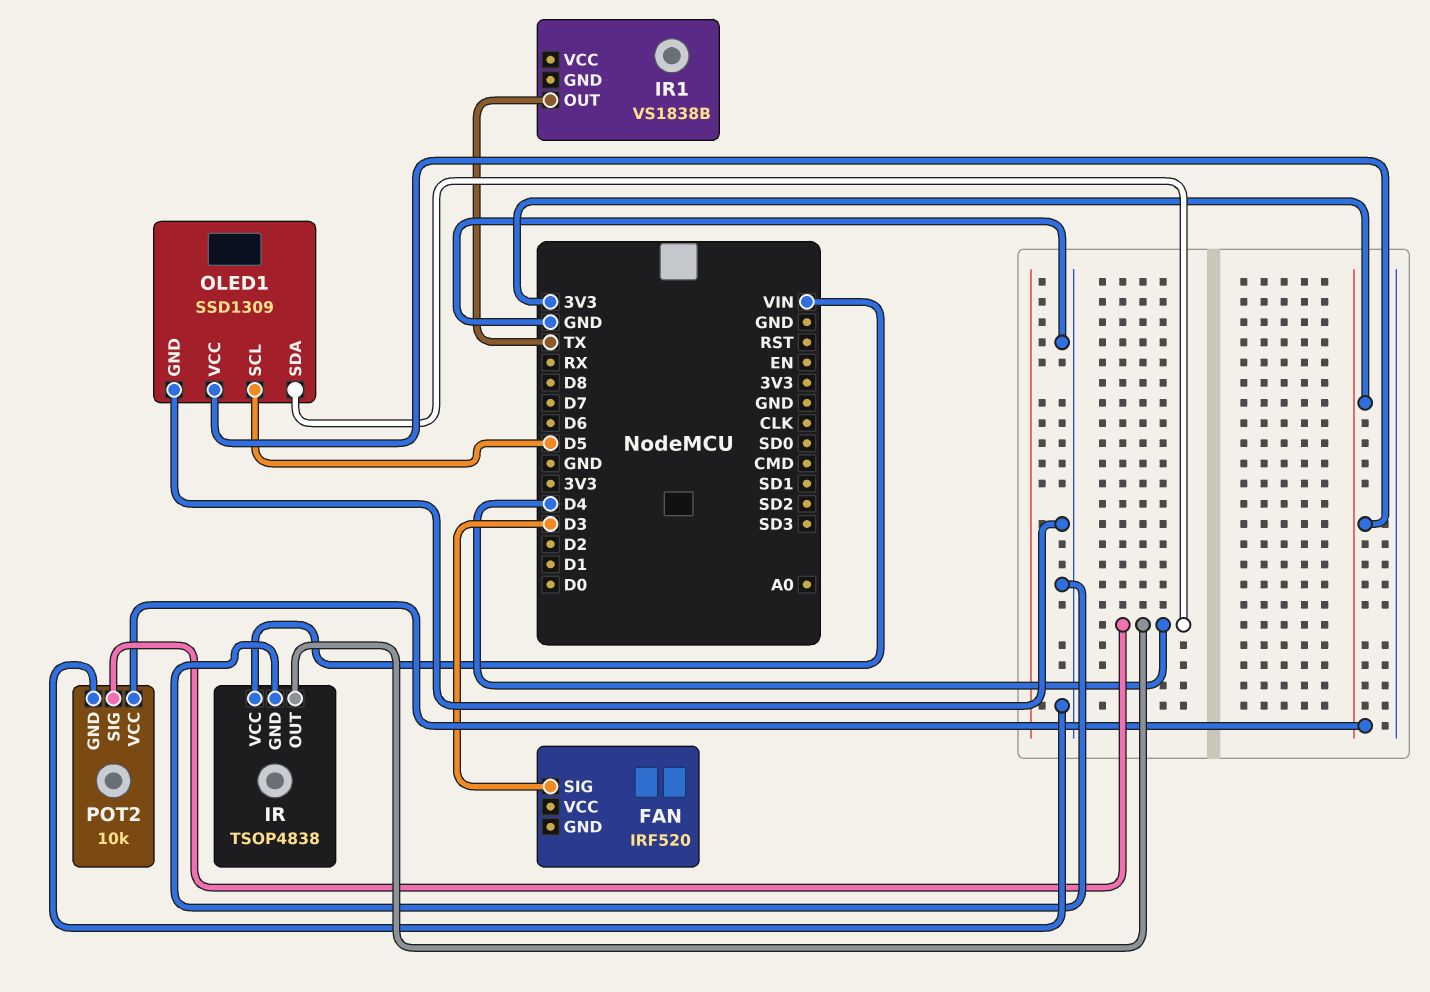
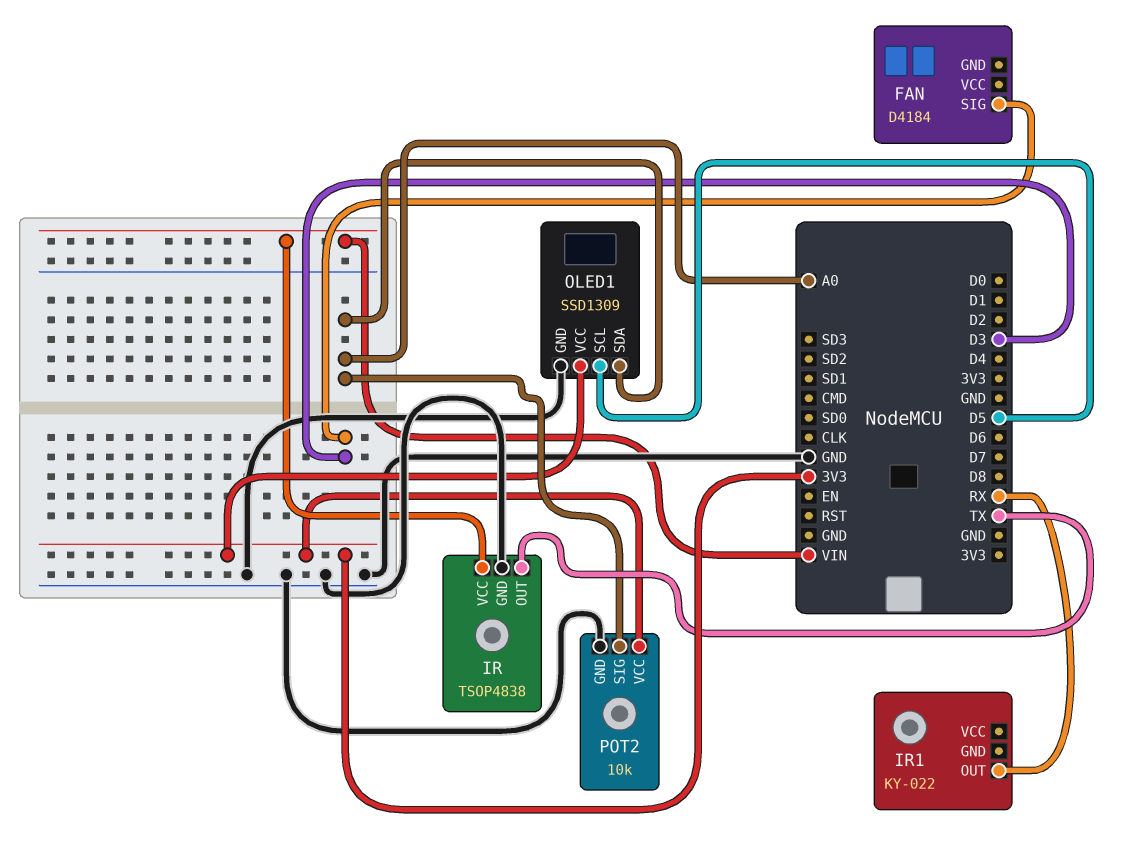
FAN: IRF520 -> D4184
IR pin OUT: D4 -> TX
IR1: VS1838B -> KY-022
IR1 pin OUT: TX -> RX
OLED1 pin SDA: D4 -> A0
POT2 pin SIG: D4 -> A0

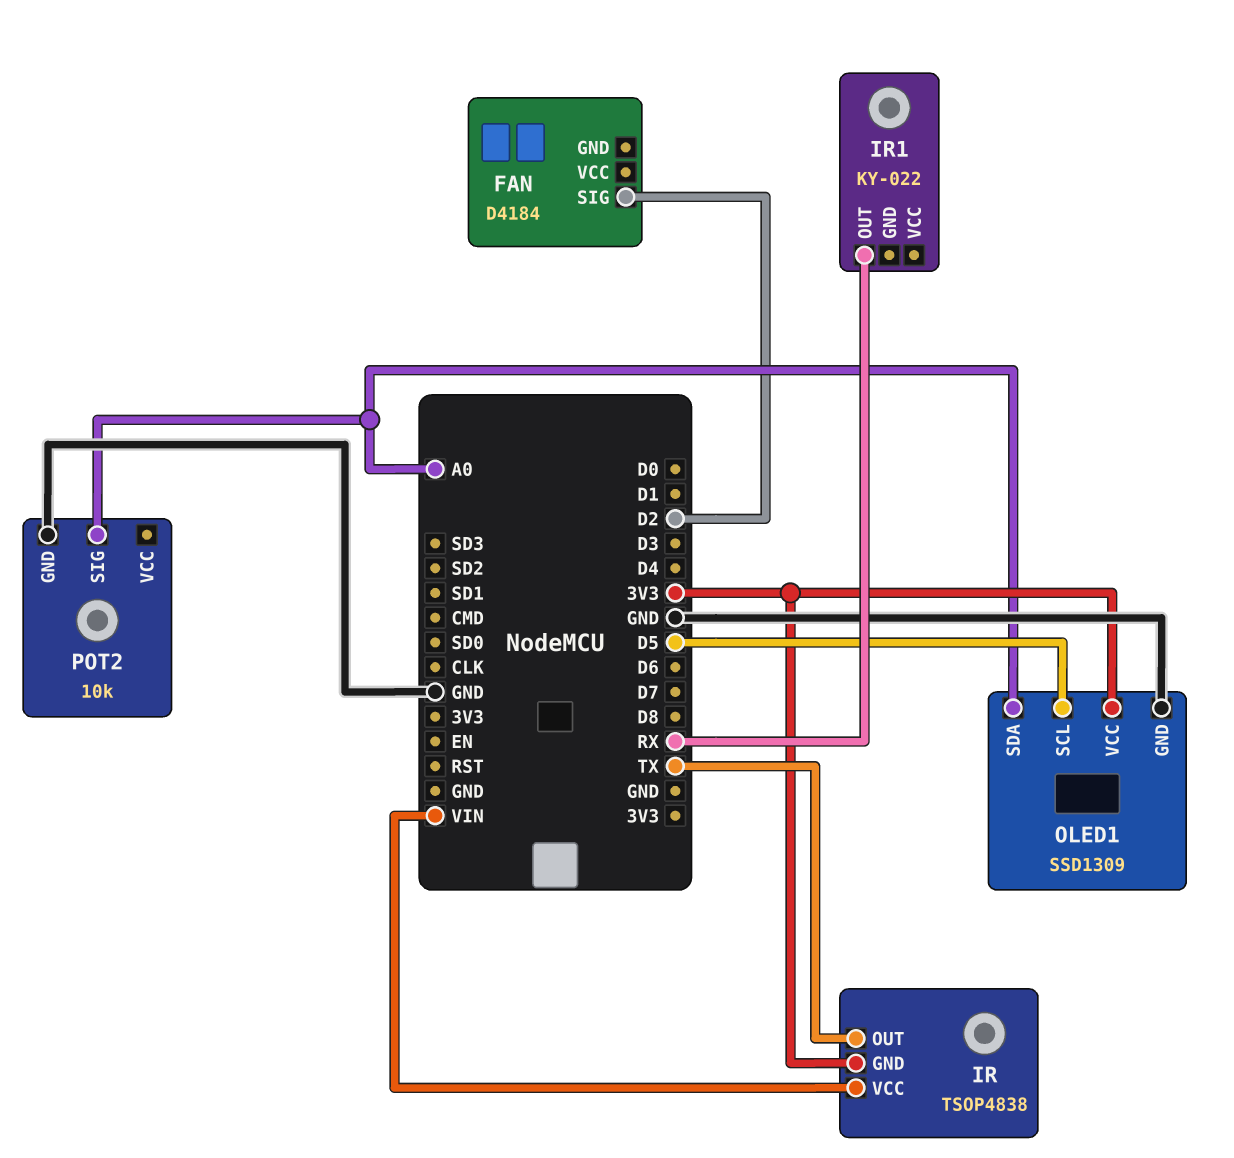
FAN pin SIG: D3 -> D2
IR pin GND: GND -> 3V3
POT2 pin VCC: 3V3 -> none

